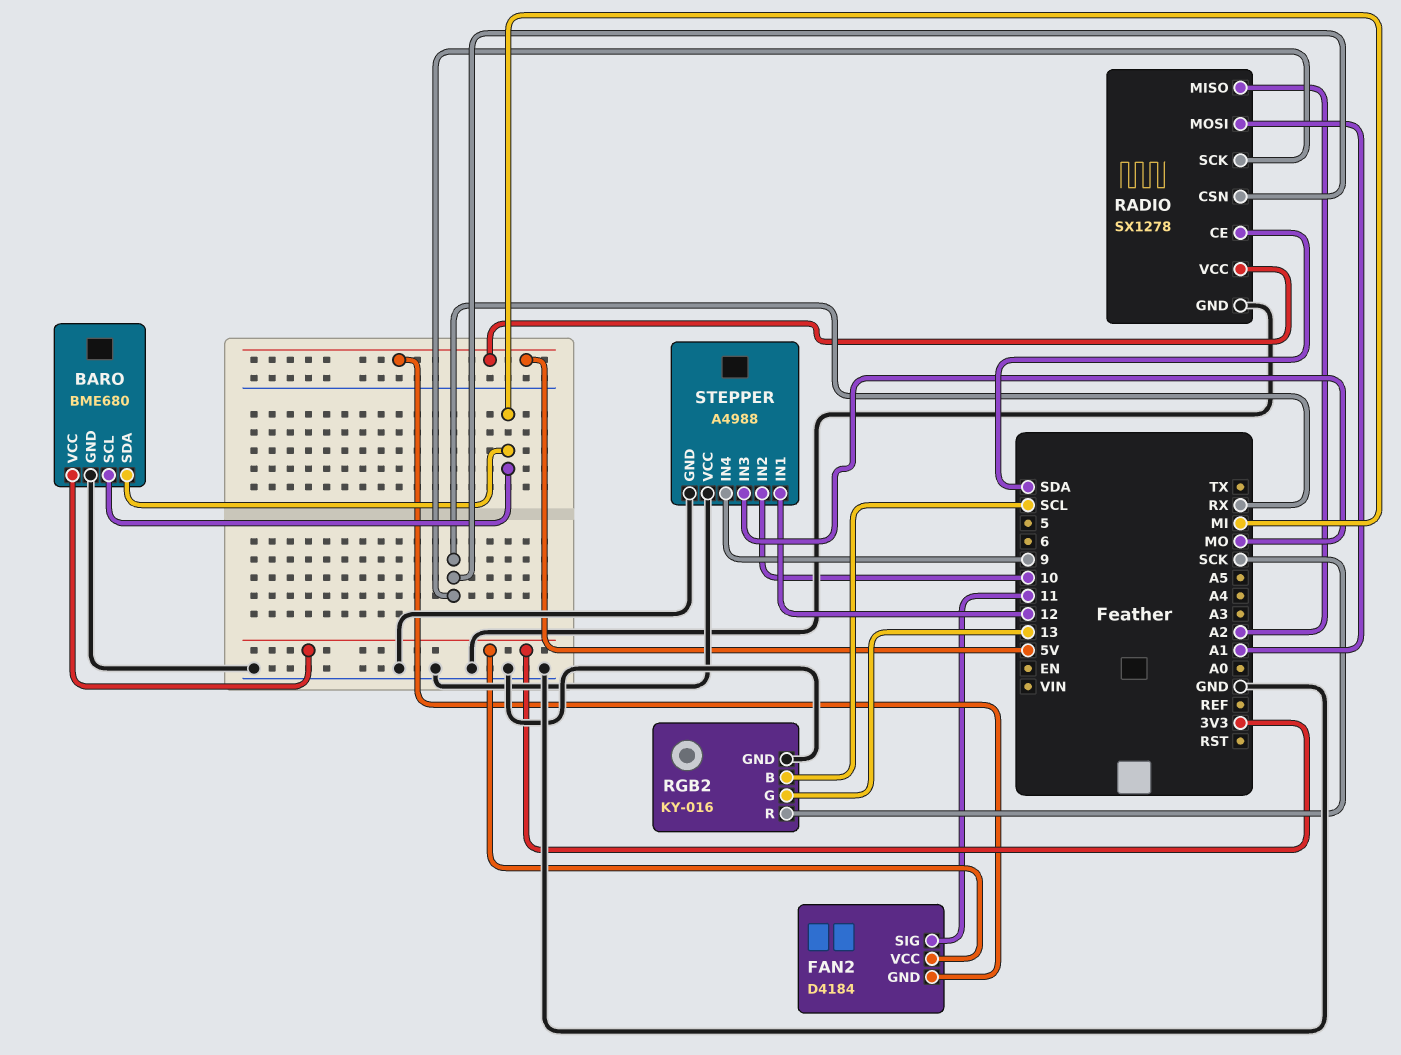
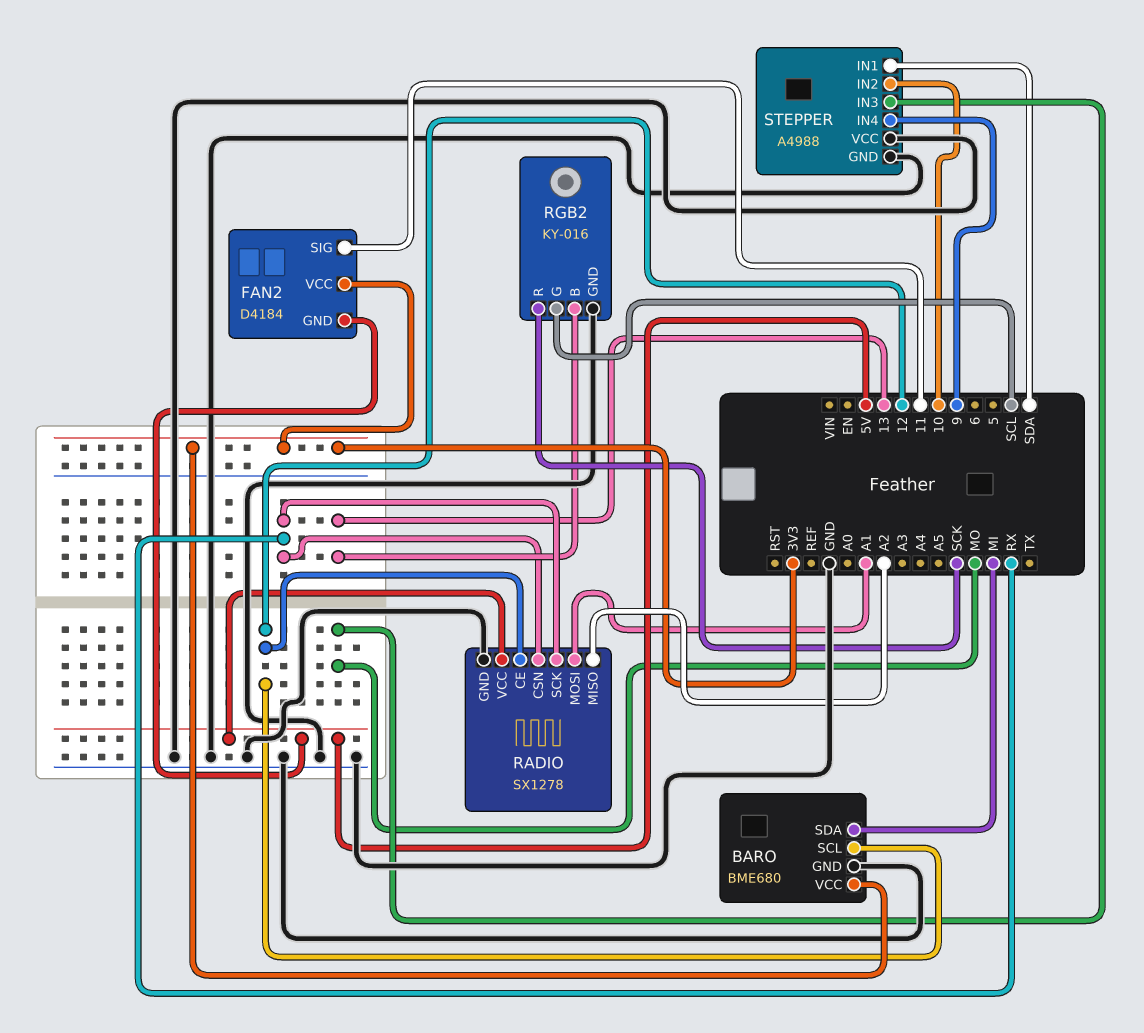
BARO pin SCL: MI -> 12
RADIO pin CE: SDA -> 12
RGB2 pin B: SCL -> 13
RGB2 pin G: 13 -> SCL
STEPPER pin IN1: 12 -> SDA

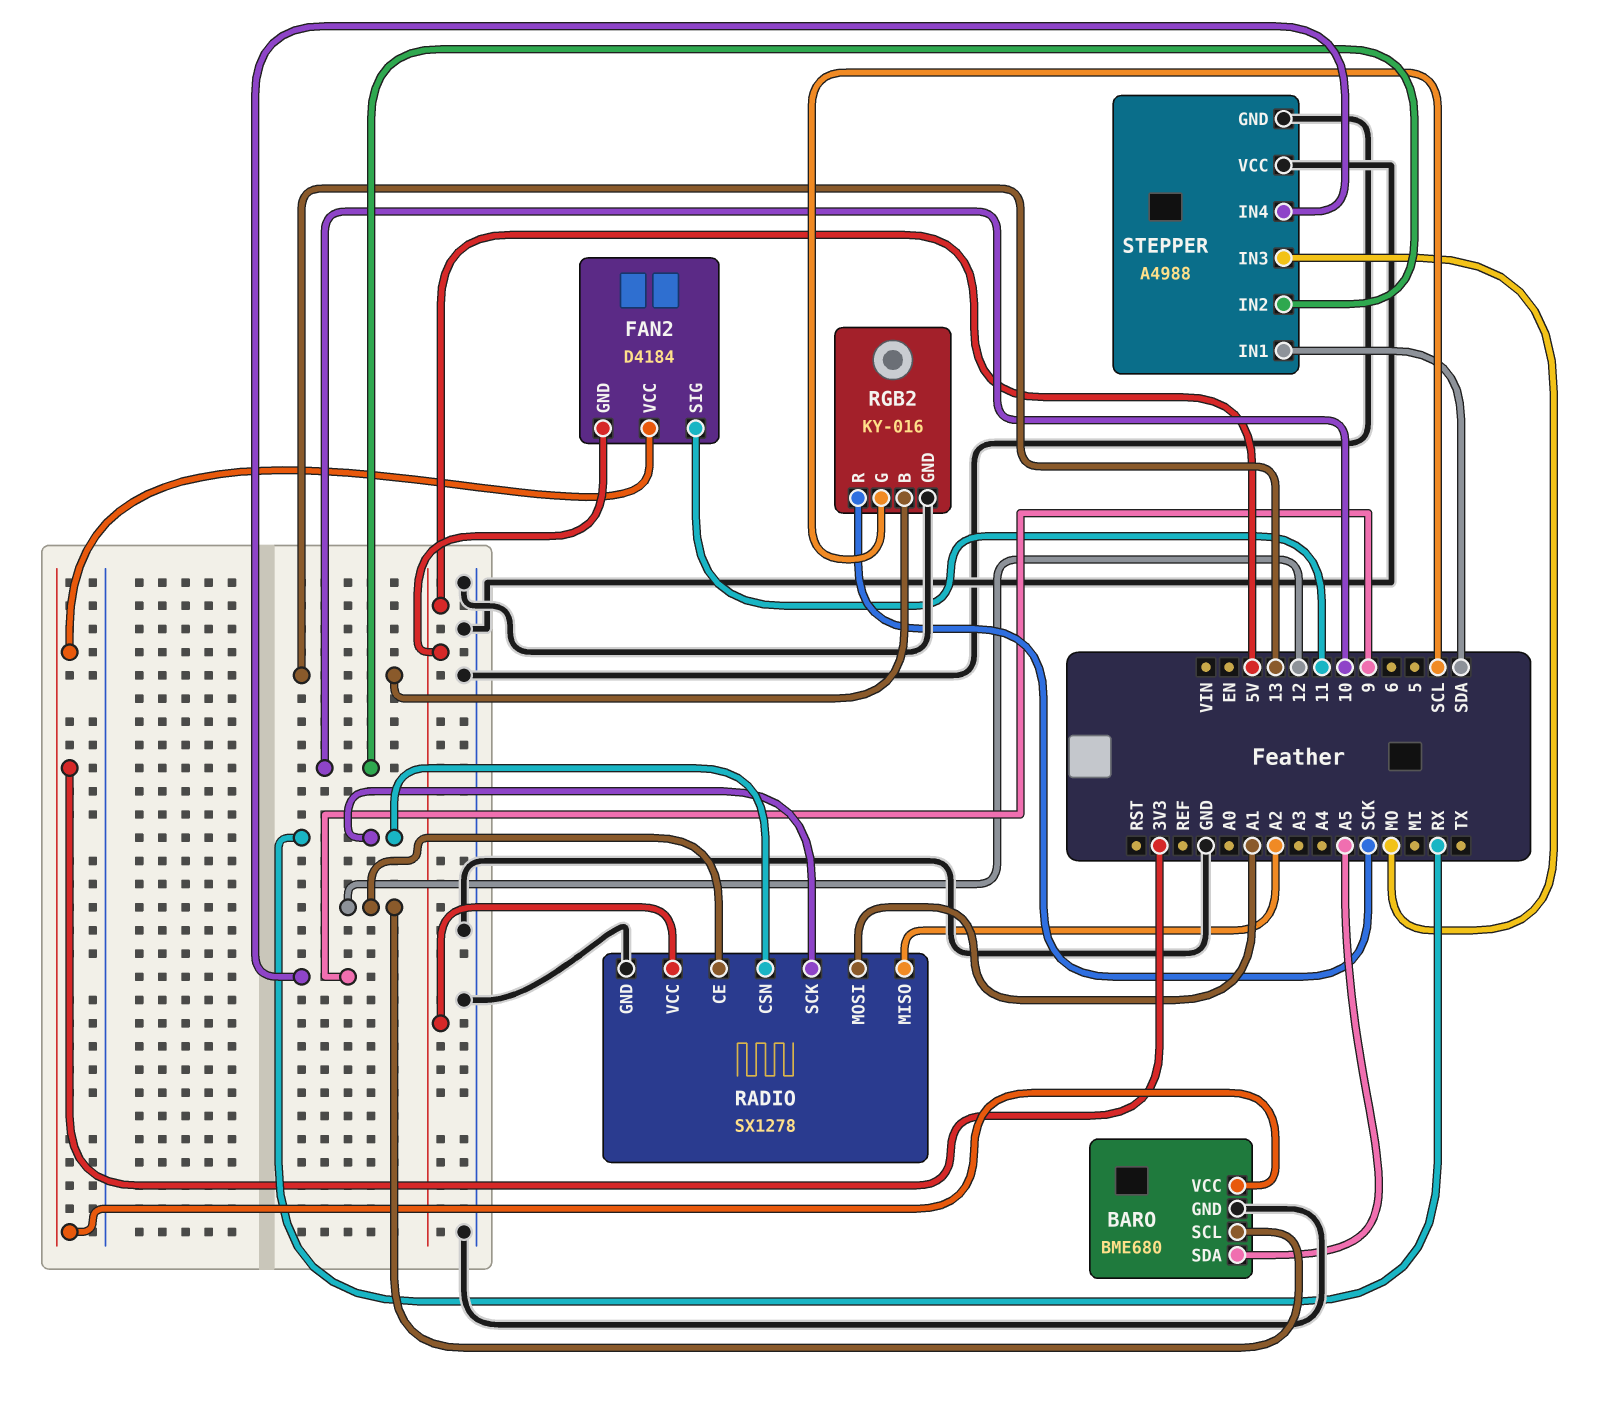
BARO pin SDA: MI -> A5

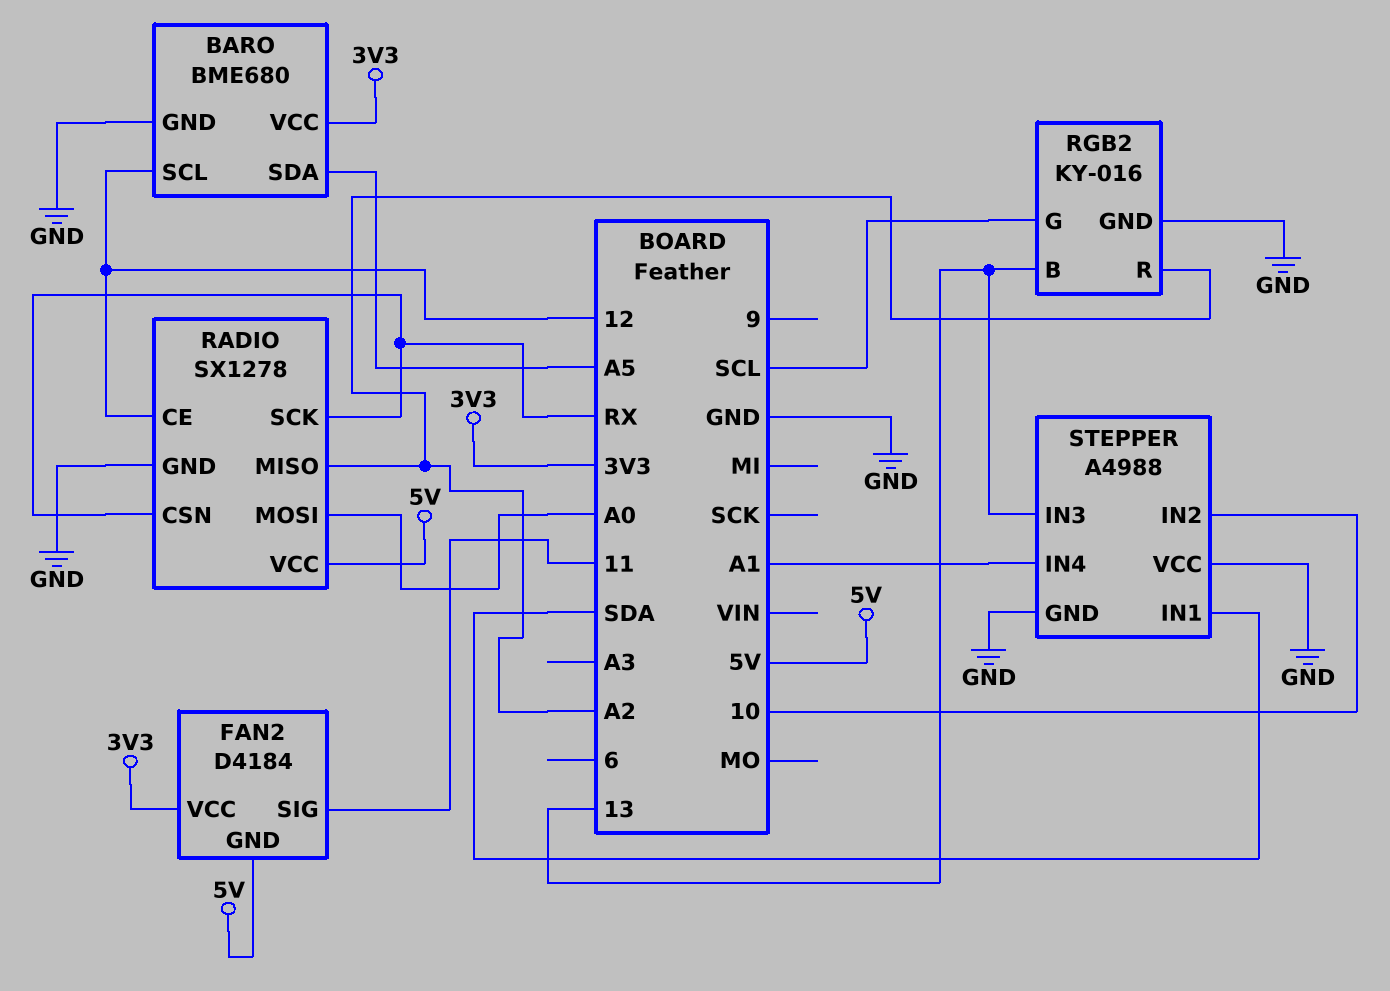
RADIO pin MOSI: A1 -> A0
RGB2 pin R: SCK -> A2
STEPPER pin IN3: MO -> 13
STEPPER pin IN4: 9 -> A1

